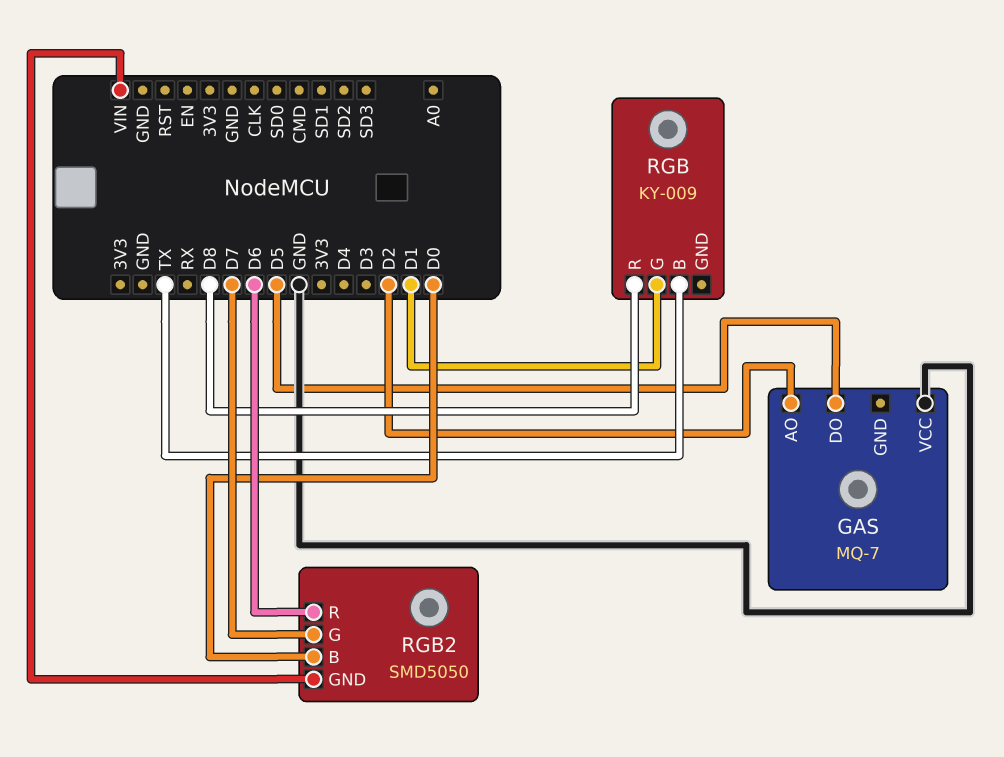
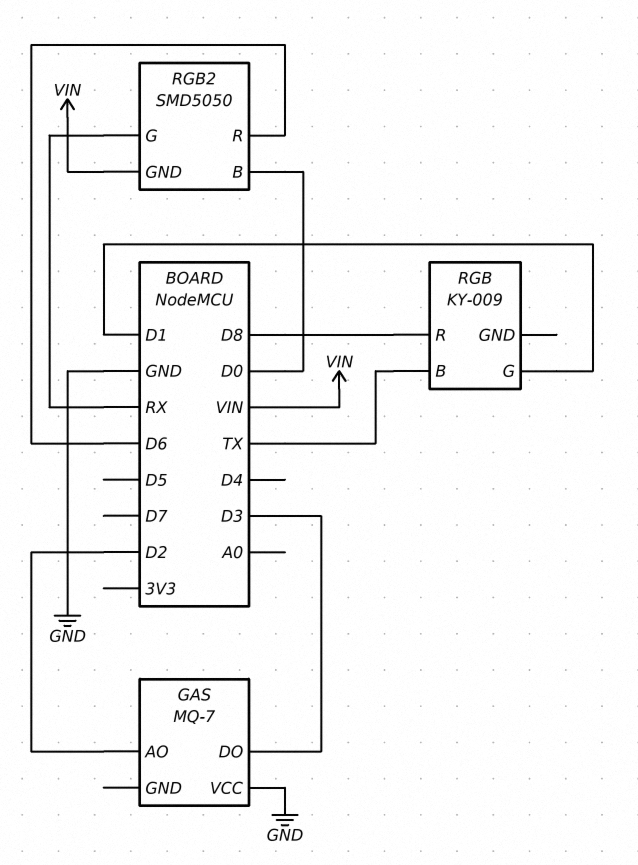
GAS pin DO: D5 -> D3
RGB2 pin G: D7 -> RX

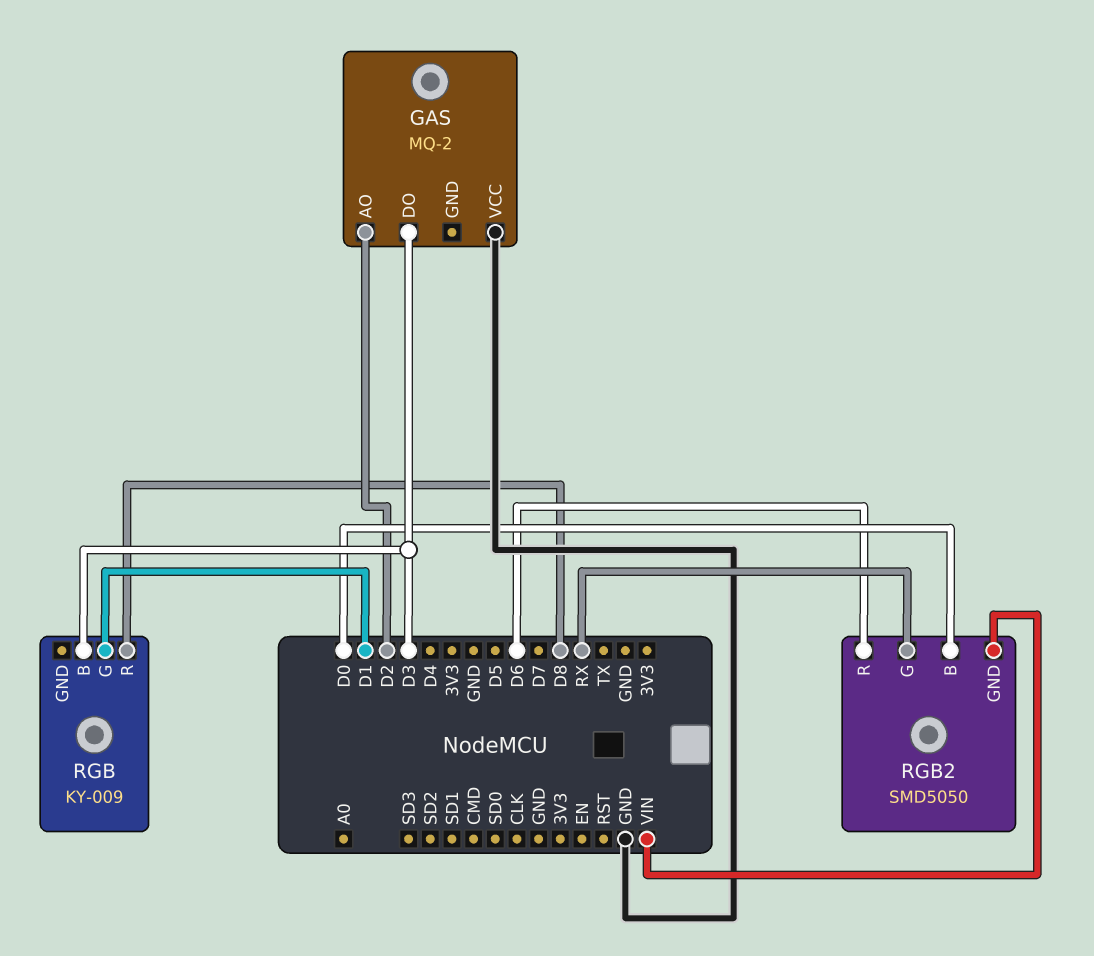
GAS: MQ-7 -> MQ-2
RGB pin B: TX -> D3

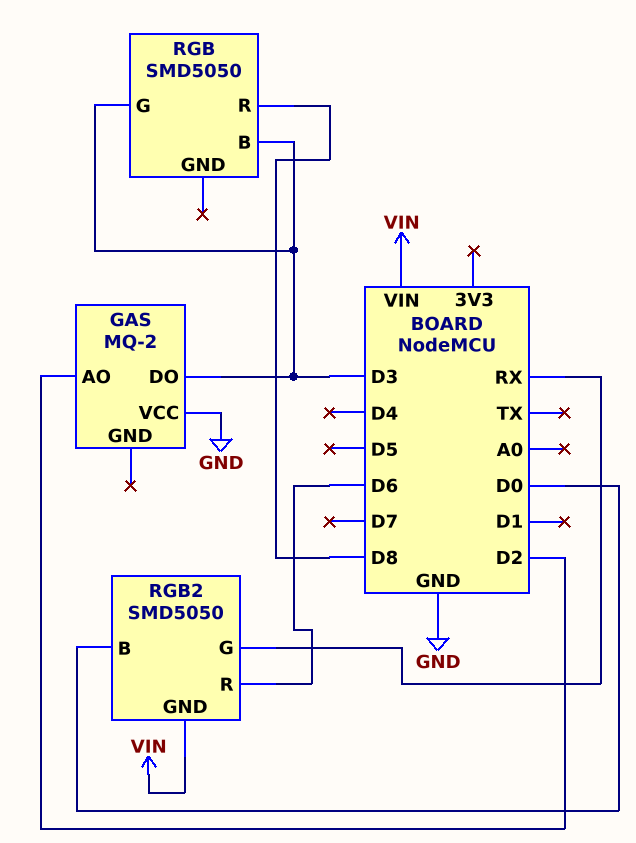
RGB: KY-009 -> SMD5050
RGB pin G: D1 -> D3

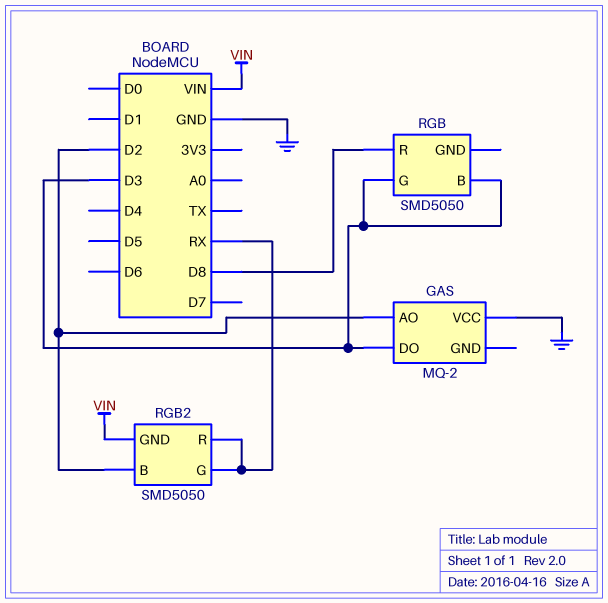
RGB2 pin B: D0 -> D2
RGB2 pin R: D6 -> RX

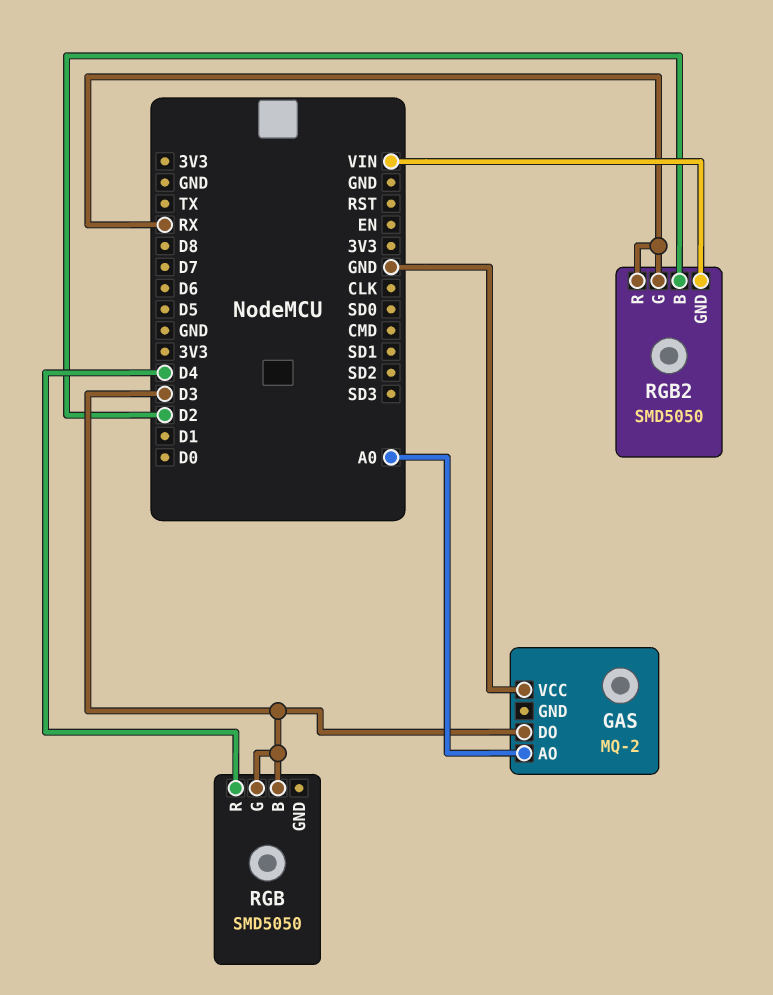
GAS pin AO: D2 -> A0
RGB pin R: D8 -> D4

